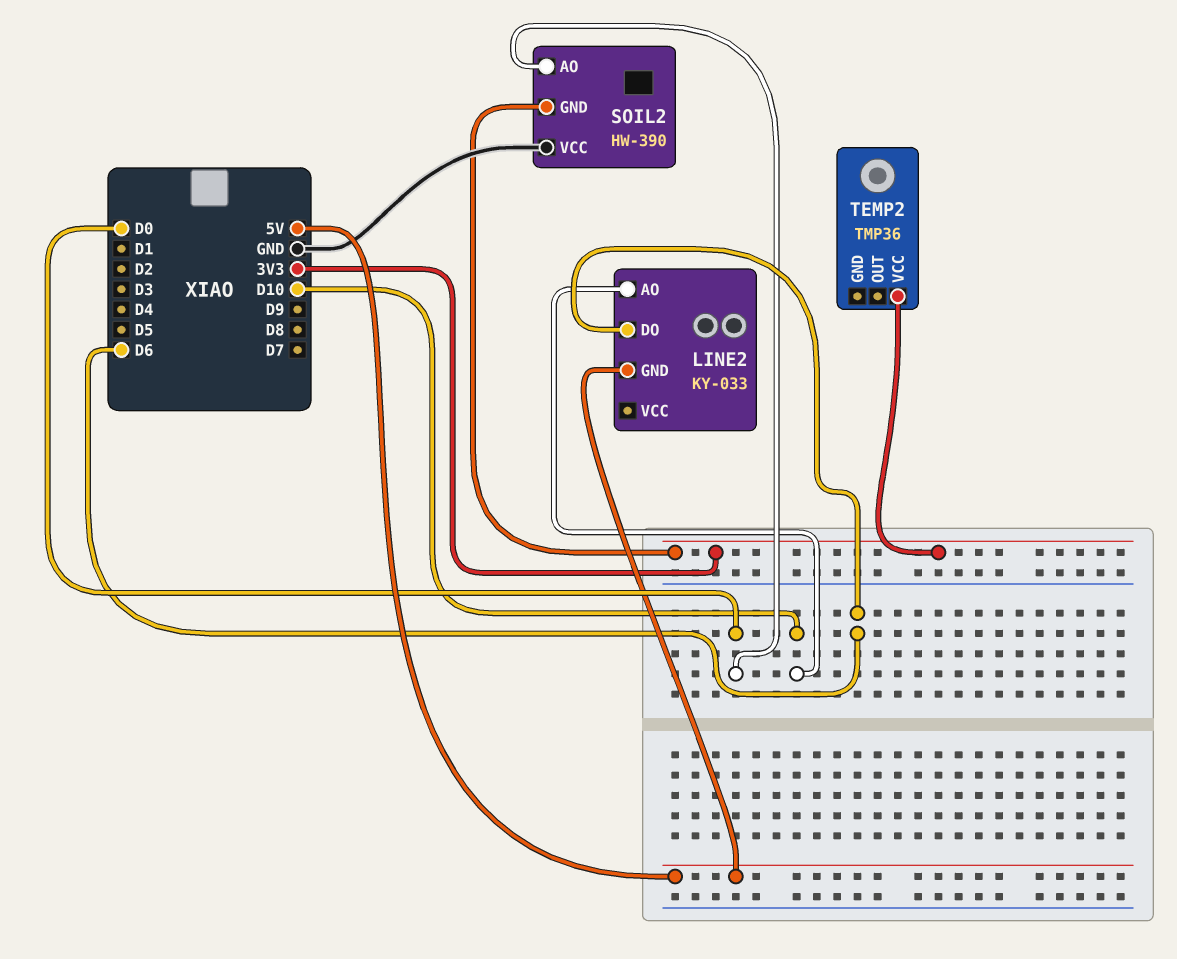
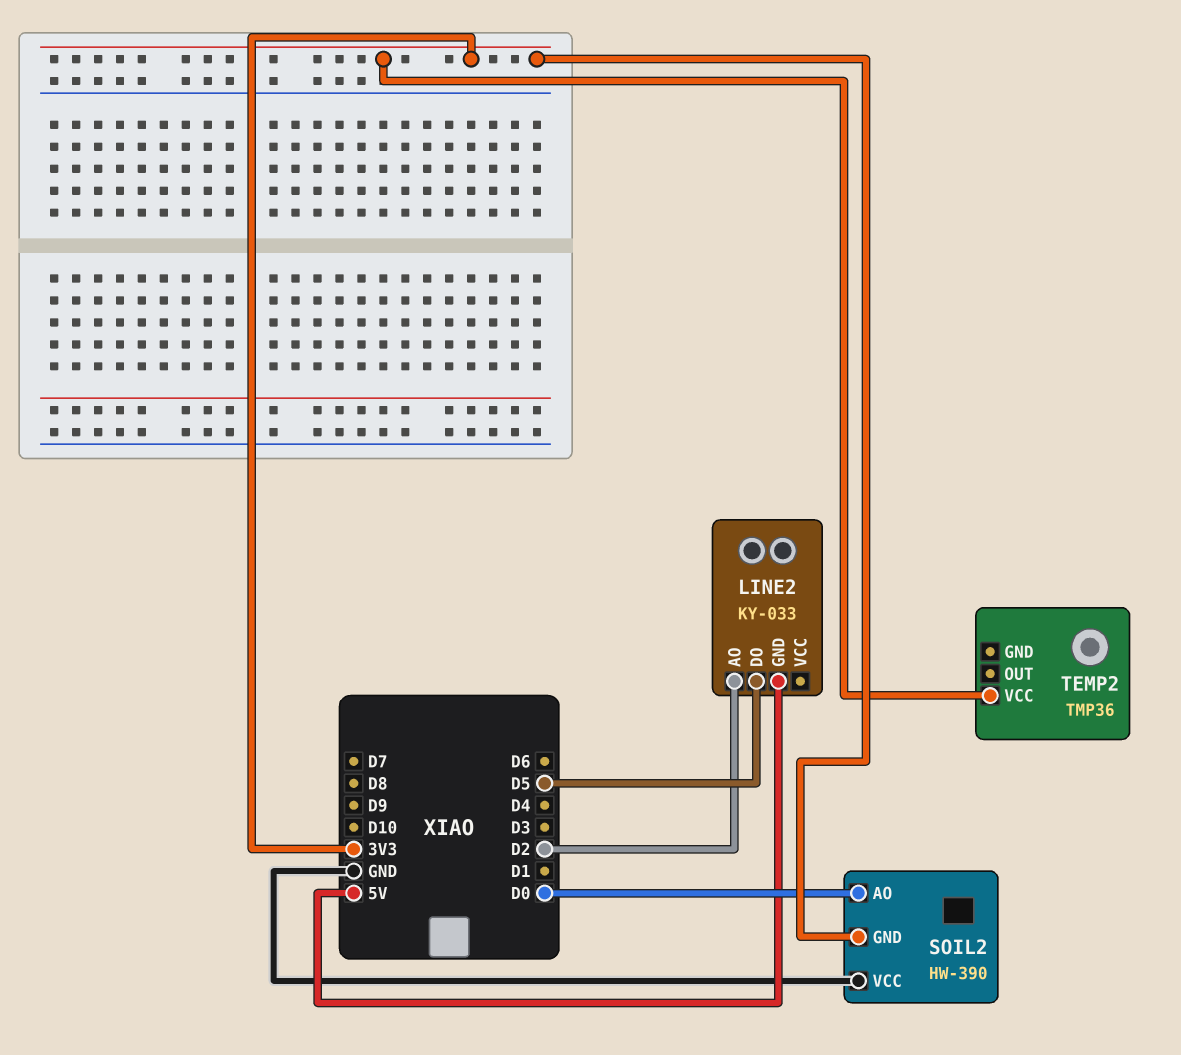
LINE2 pin AO: D10 -> D2
LINE2 pin DO: D6 -> D5

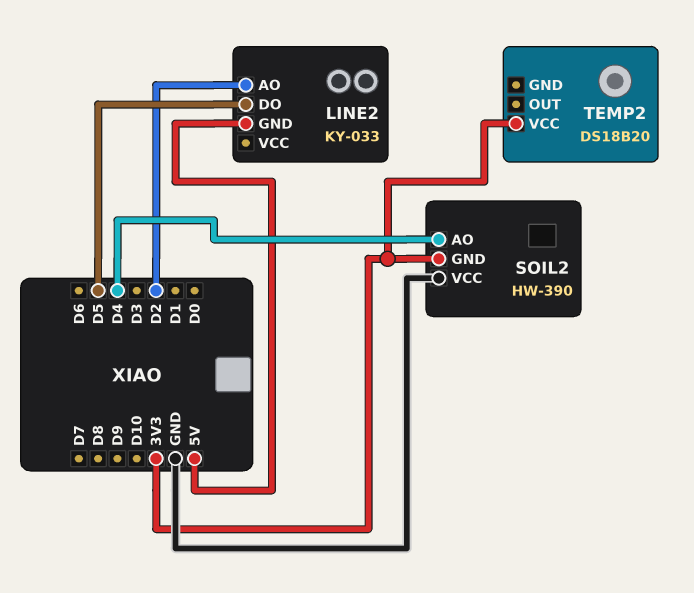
SOIL2 pin AO: D0 -> D4
TEMP2: TMP36 -> DS18B20

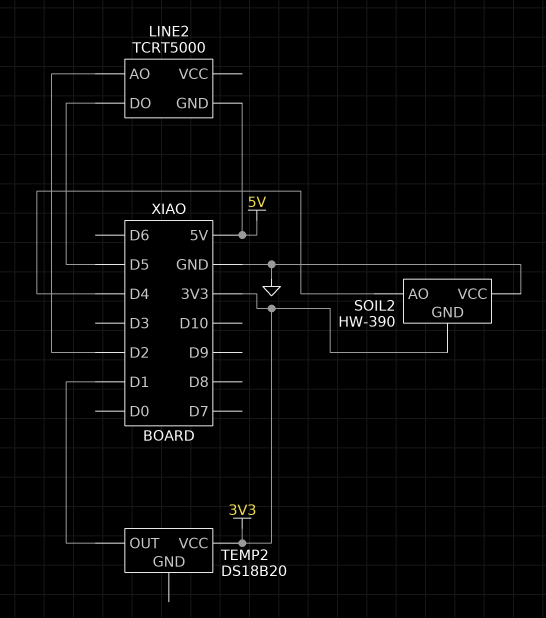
LINE2: KY-033 -> TCRT5000
TEMP2 pin OUT: none -> D1

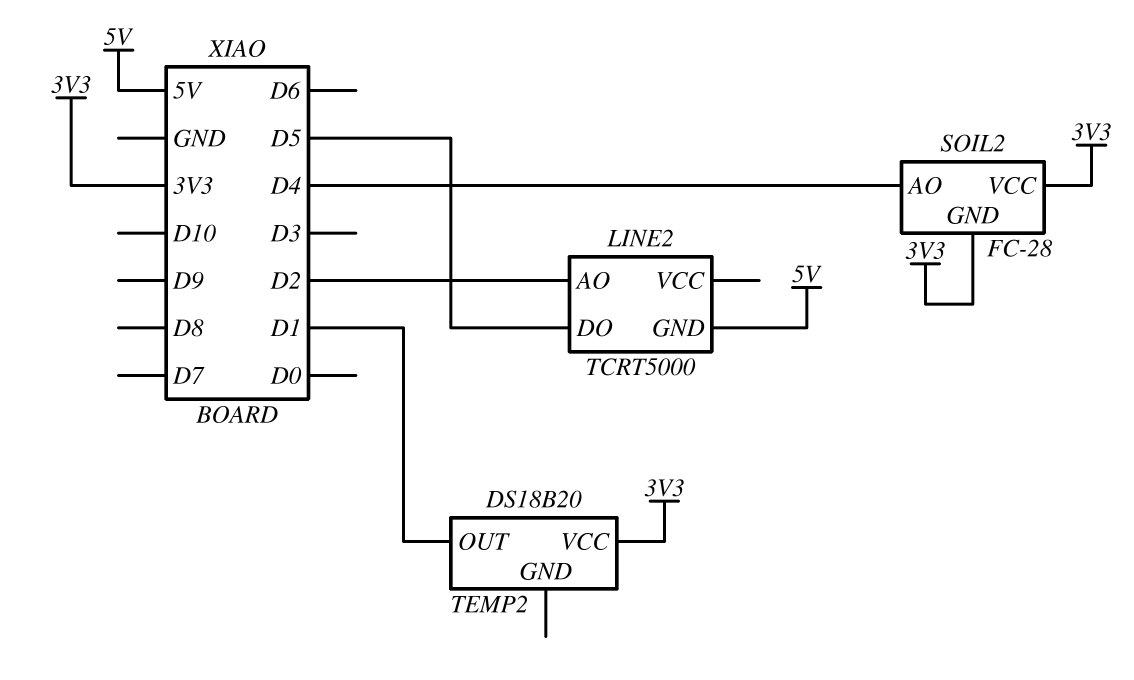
SOIL2: HW-390 -> FC-28
SOIL2 pin VCC: GND -> 3V3

